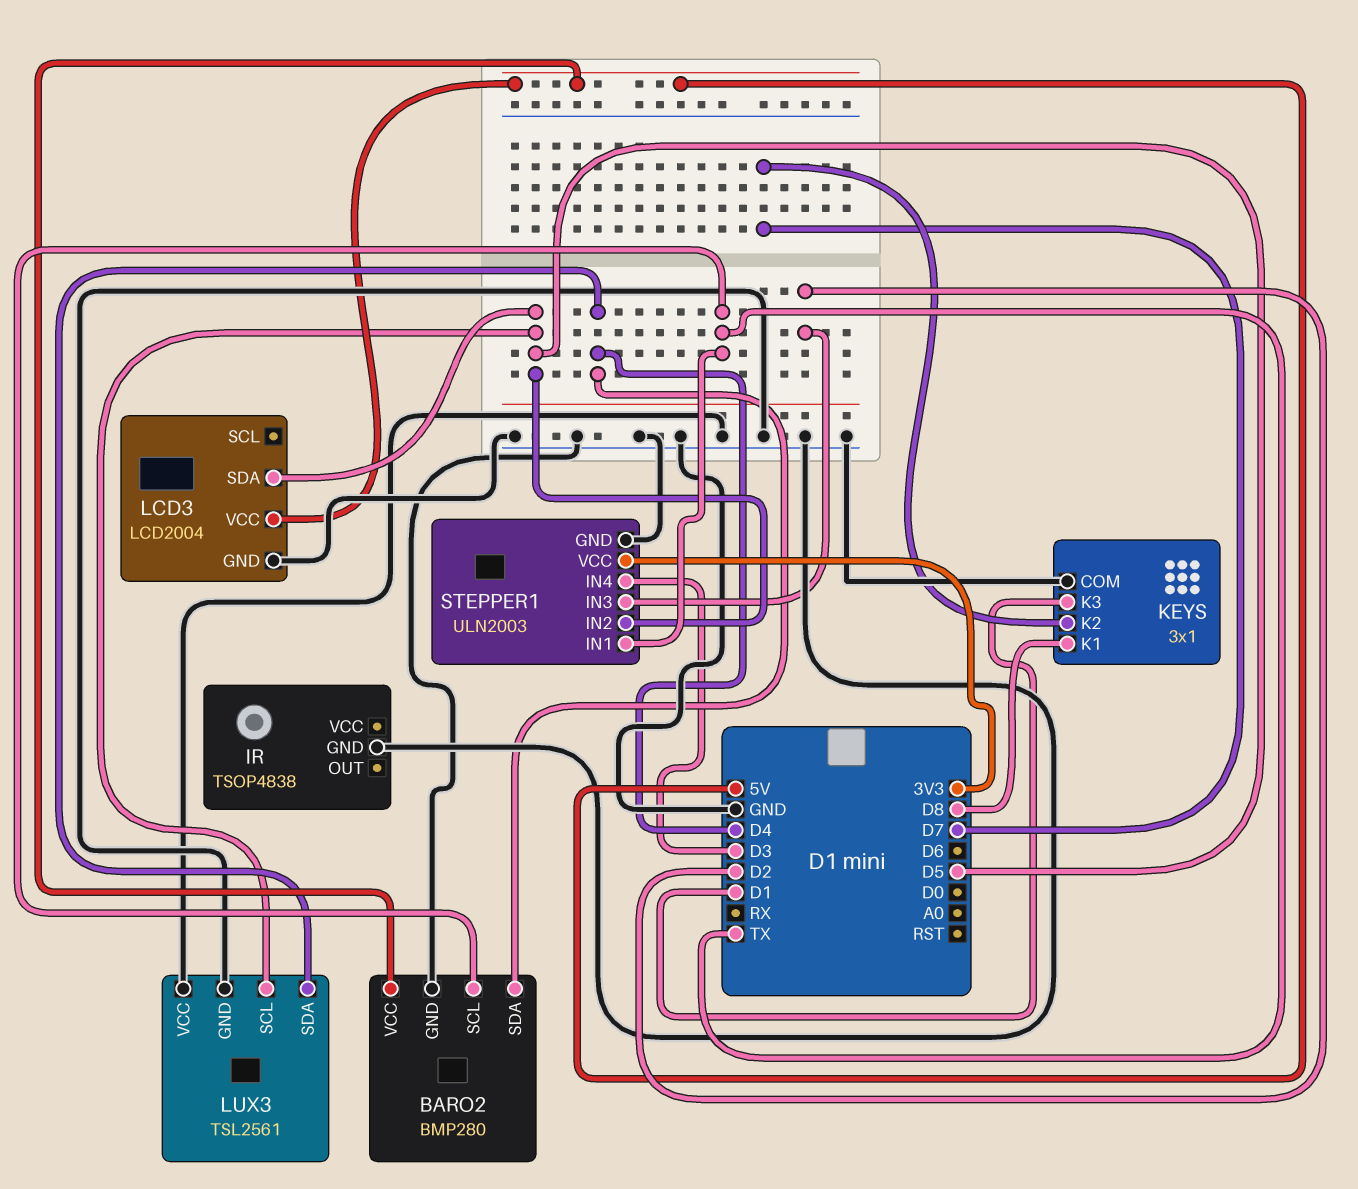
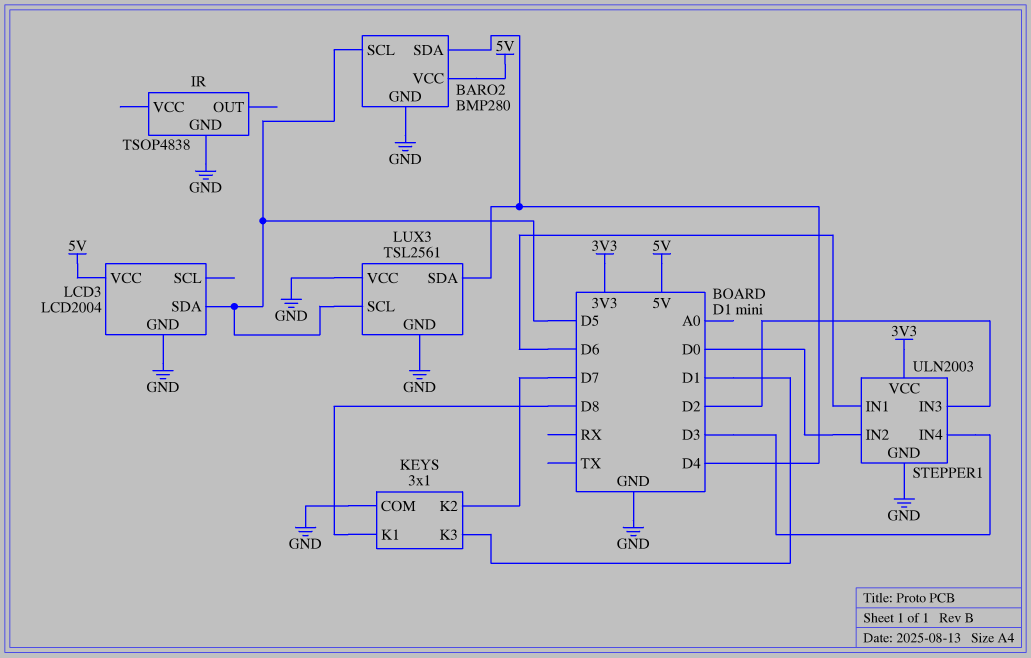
BARO2 pin SCL: TX -> D5
STEPPER1 pin IN1: TX -> D6
STEPPER1 pin IN2: D5 -> D0

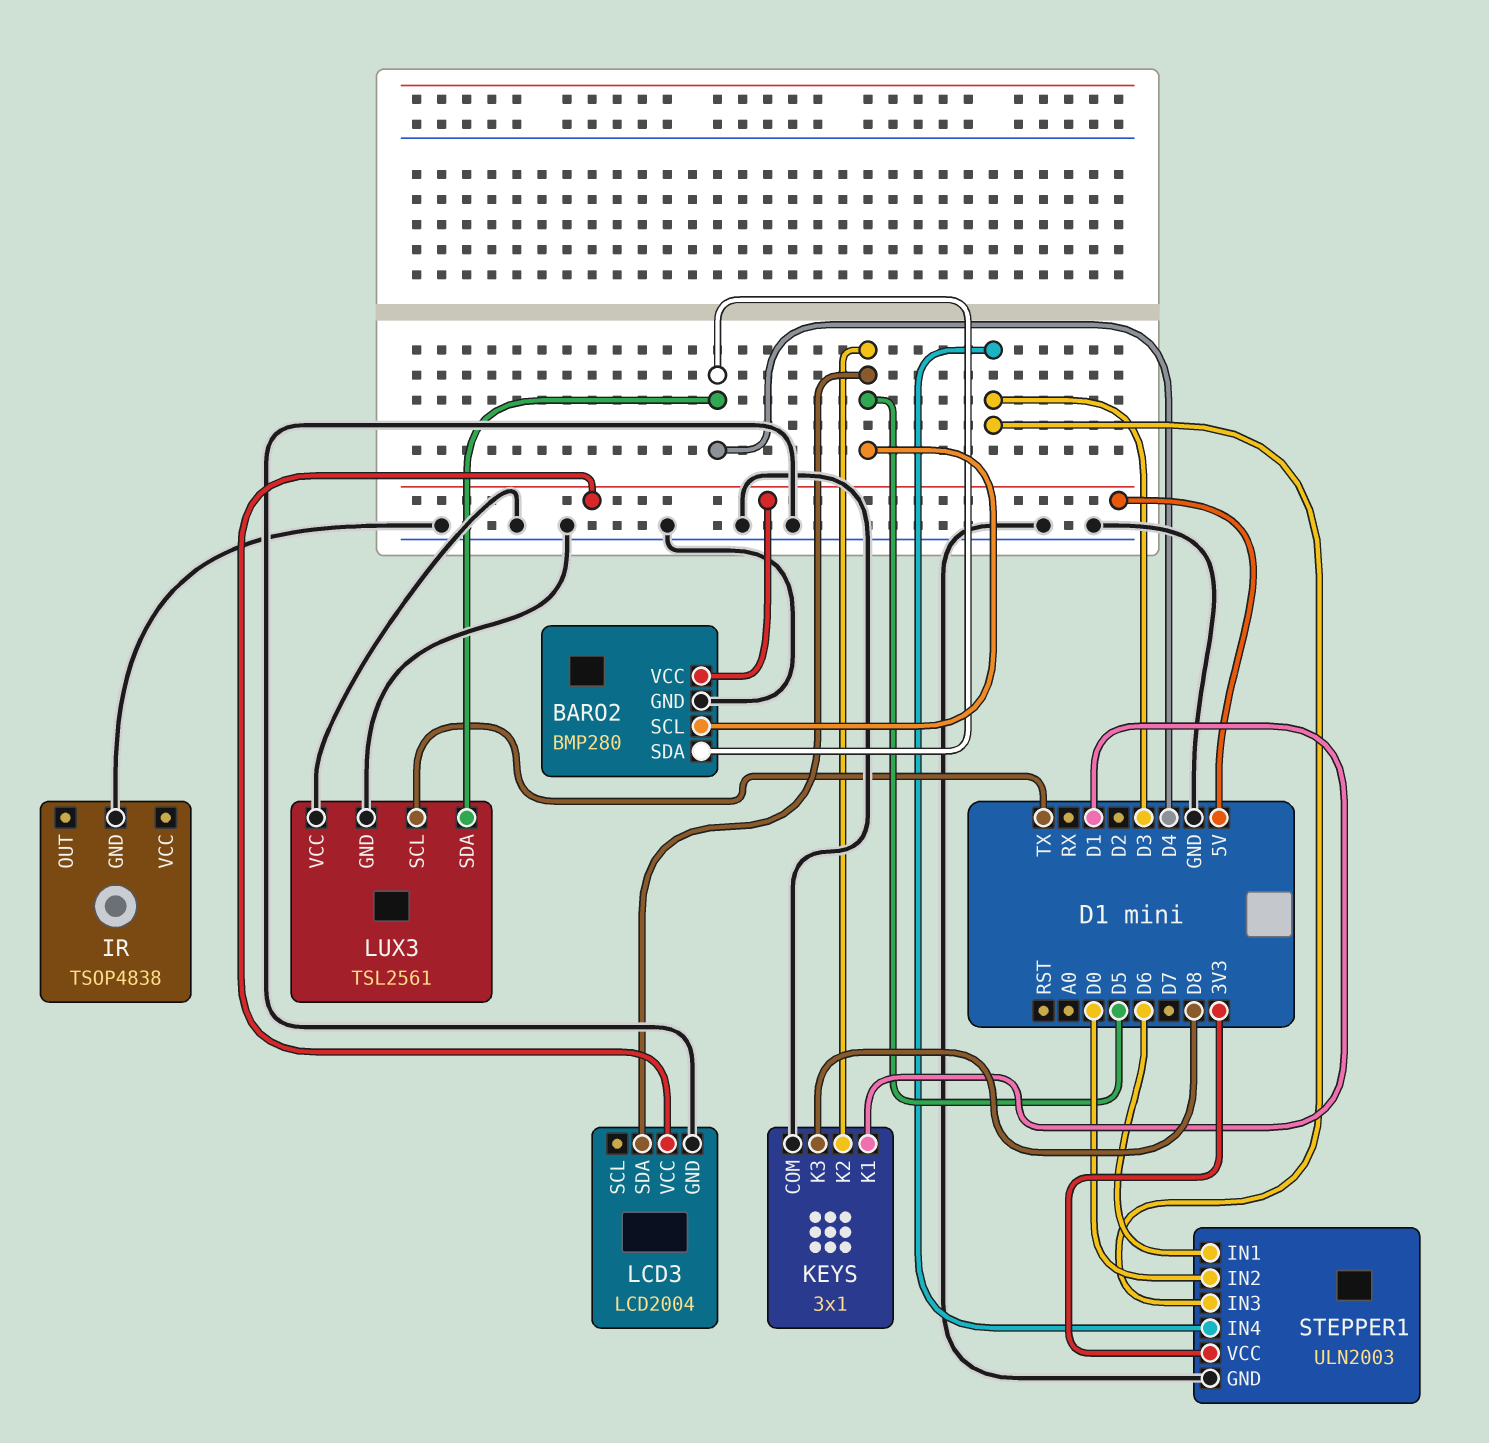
KEYS pin K1: D8 -> D1
KEYS pin K2: D7 -> D5
KEYS pin K3: D1 -> D8
LUX3 pin SCL: D5 -> TX
STEPPER1 pin IN3: D2 -> D3

